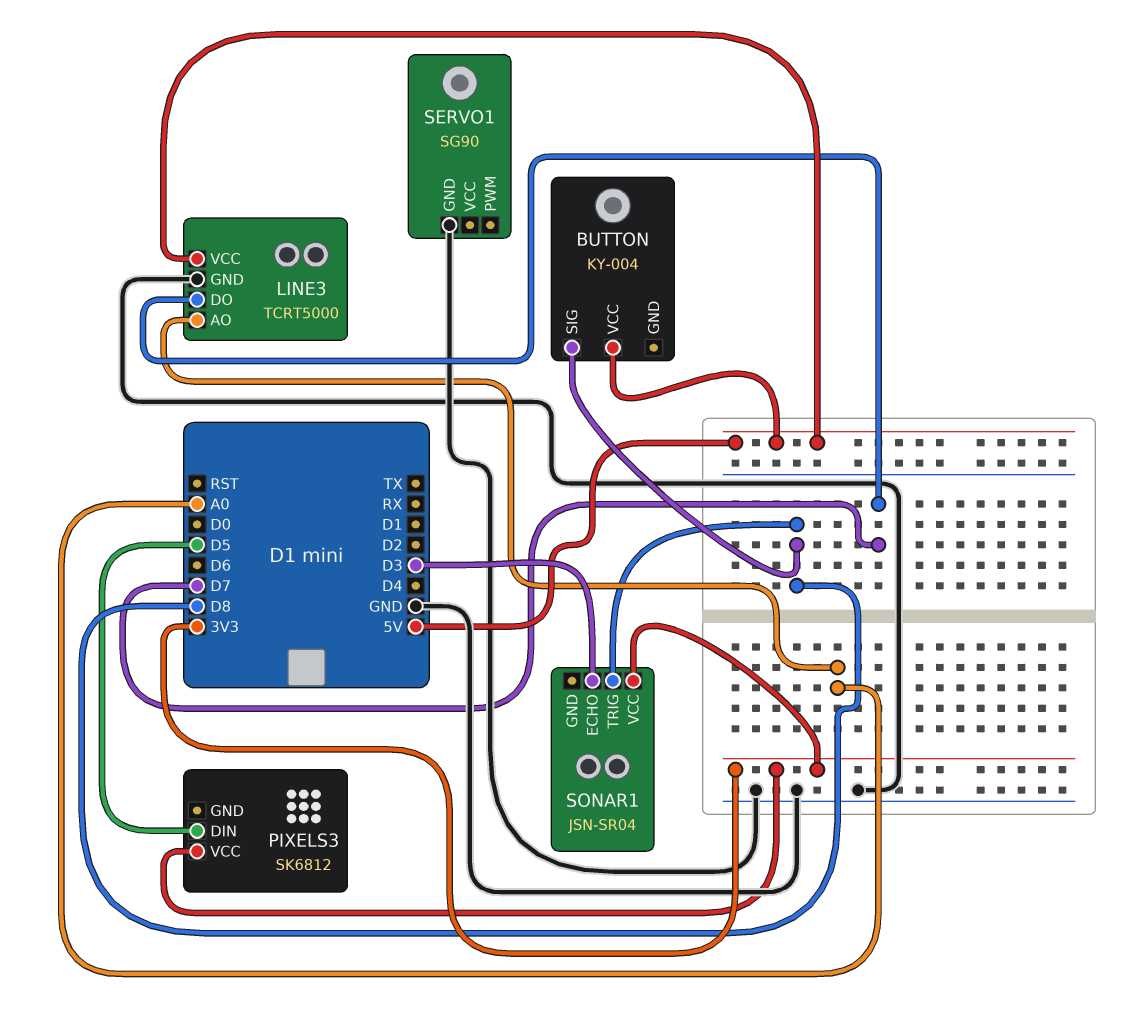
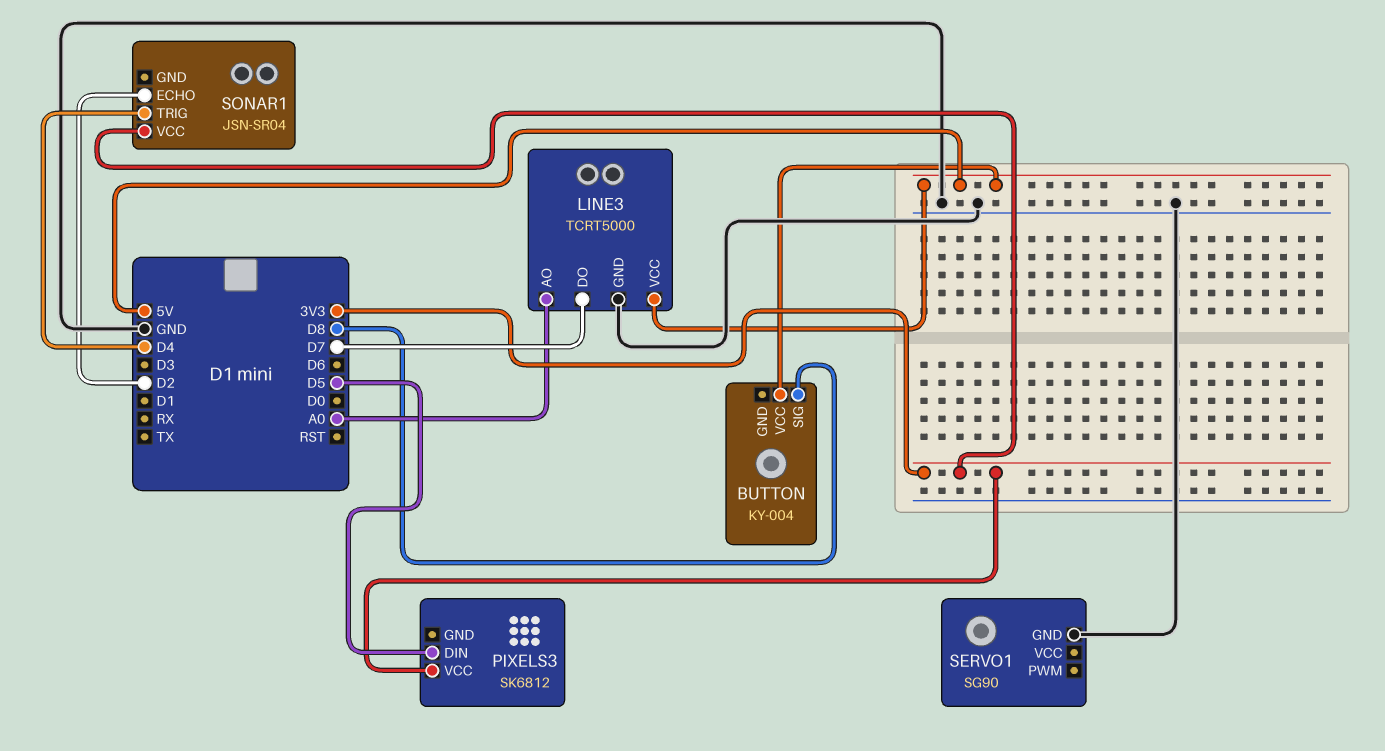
SONAR1 pin ECHO: D3 -> D2
SONAR1 pin TRIG: D8 -> D4

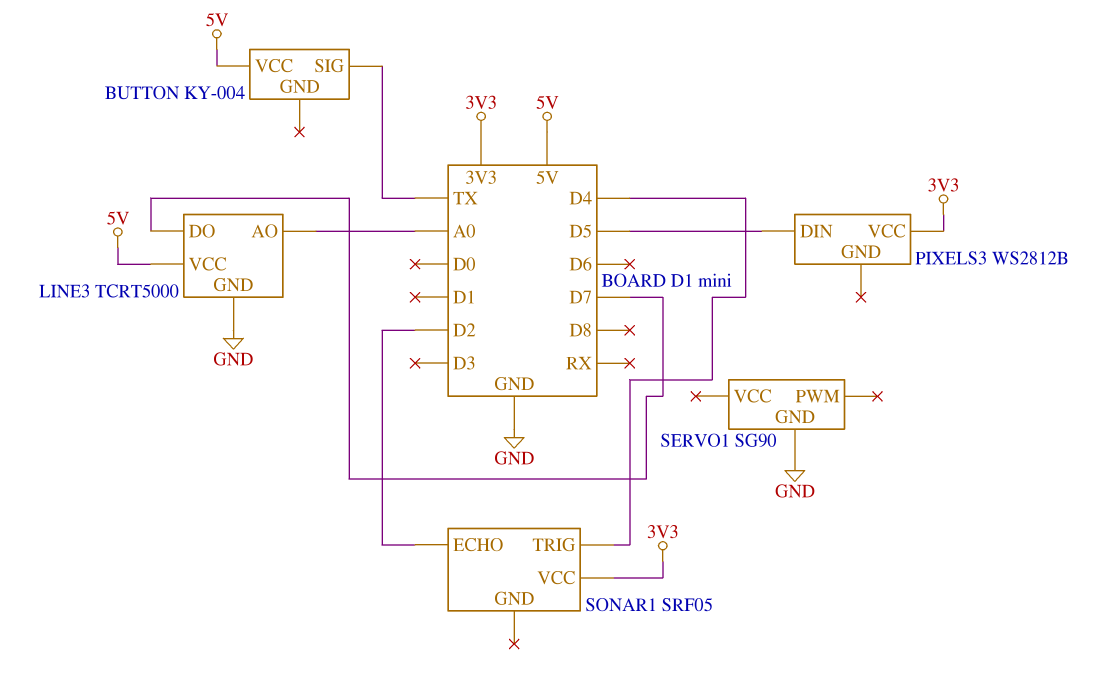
BUTTON pin SIG: D8 -> TX
PIXELS3: SK6812 -> WS2812B
SONAR1: JSN-SR04 -> SRF05

